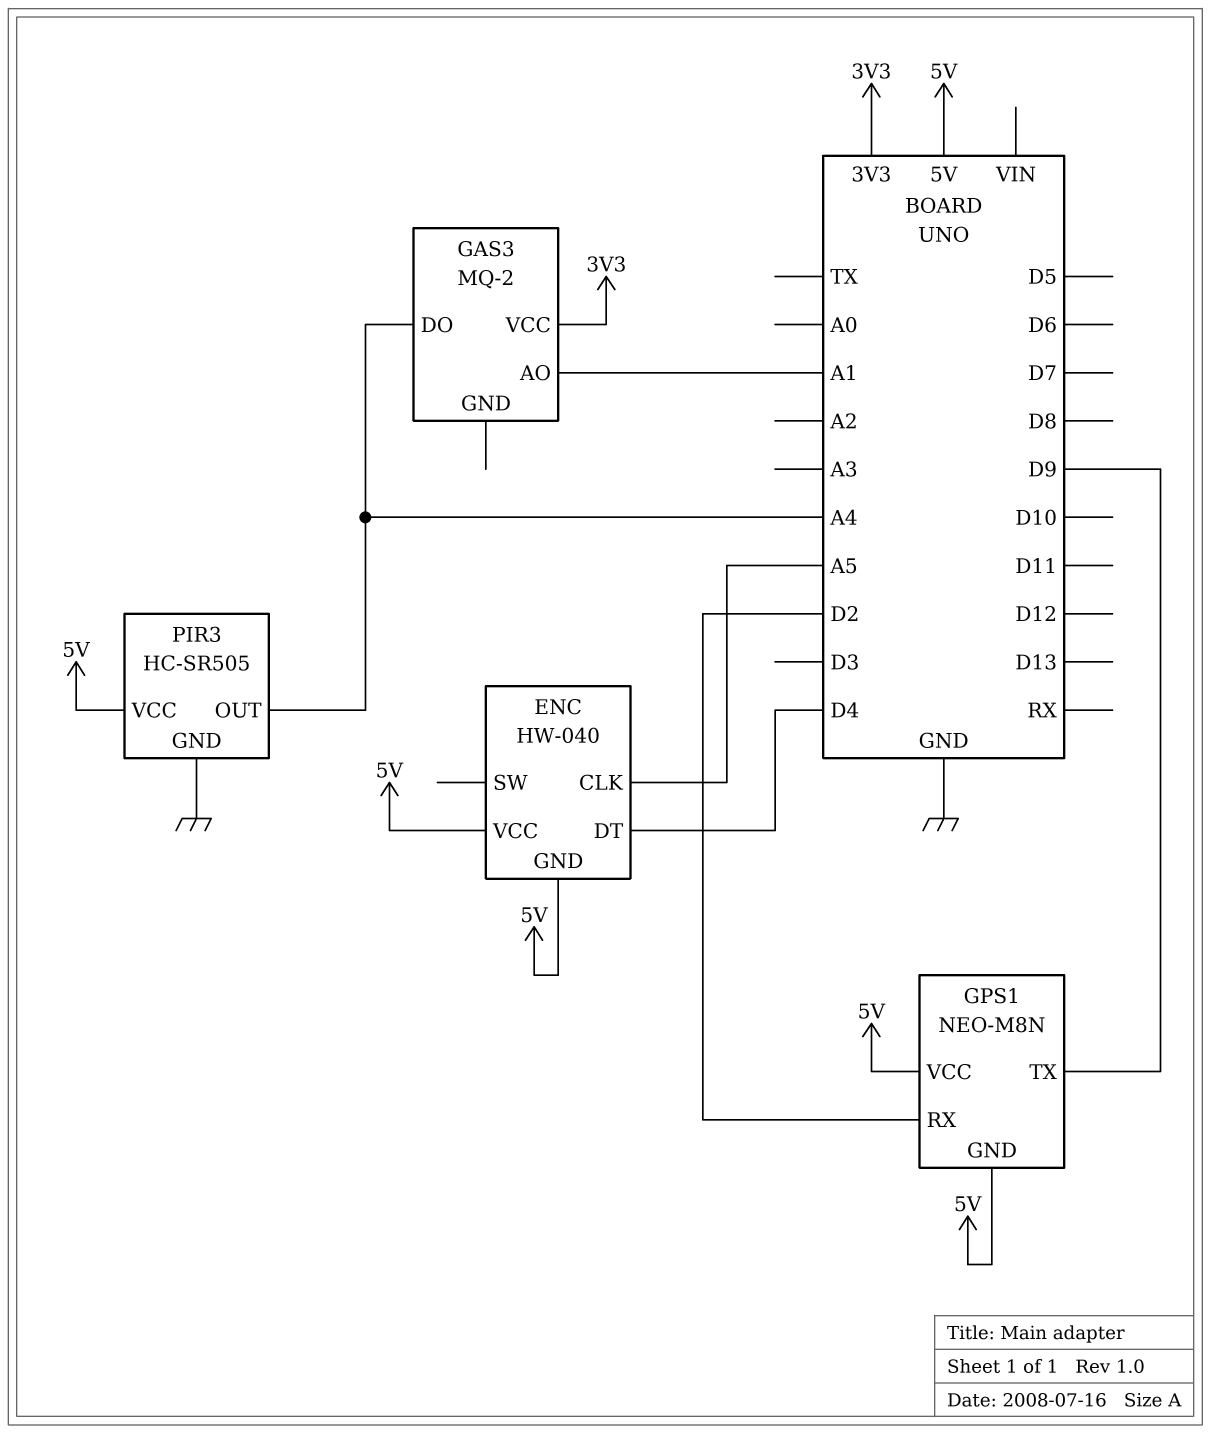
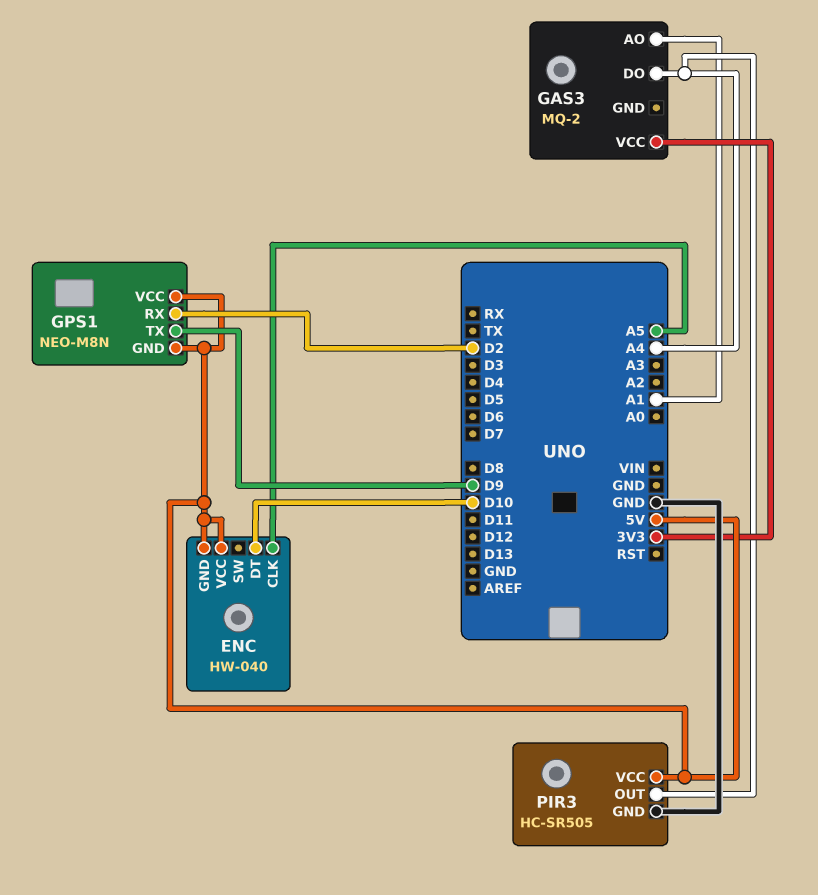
ENC pin DT: D4 -> D10

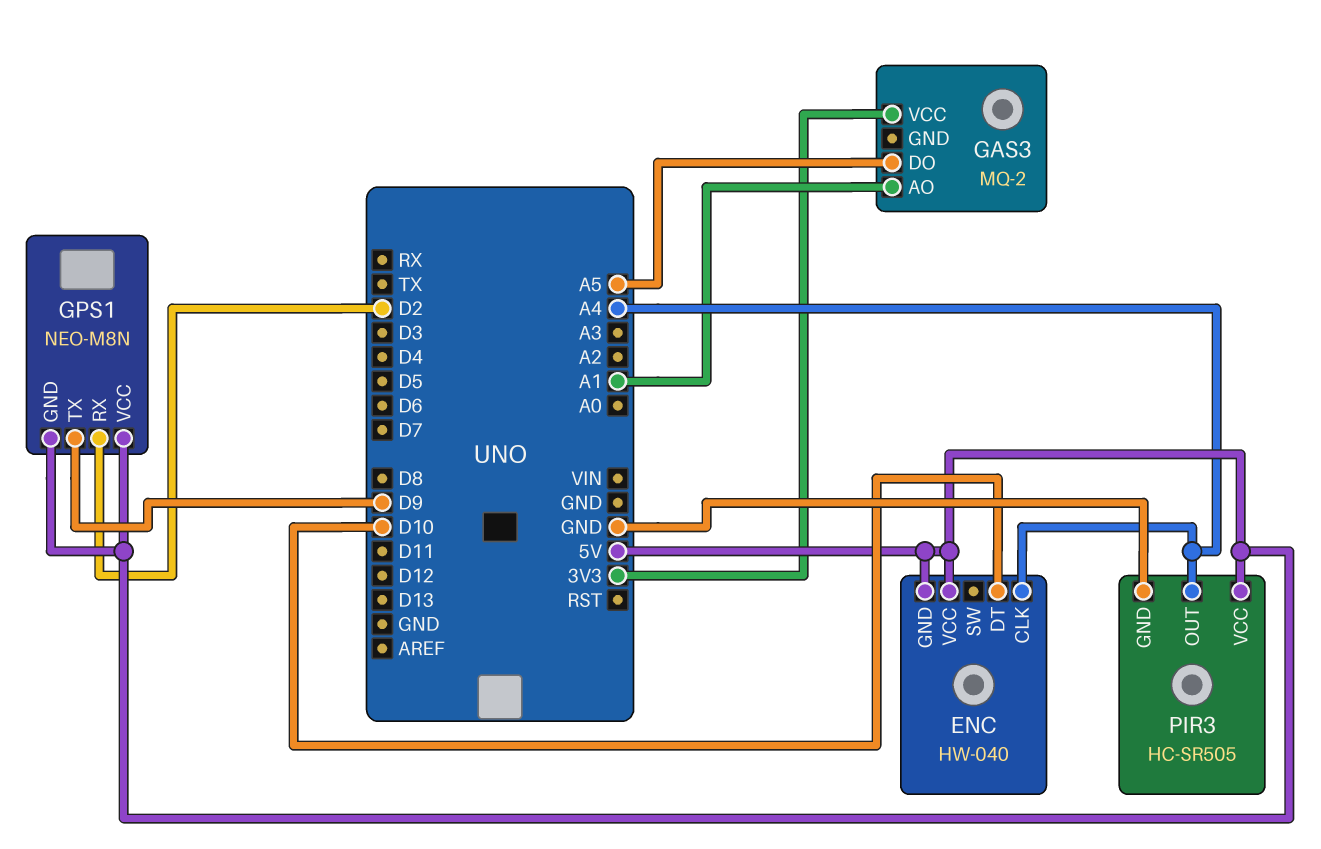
ENC pin CLK: A5 -> A4
GAS3 pin DO: A4 -> A5

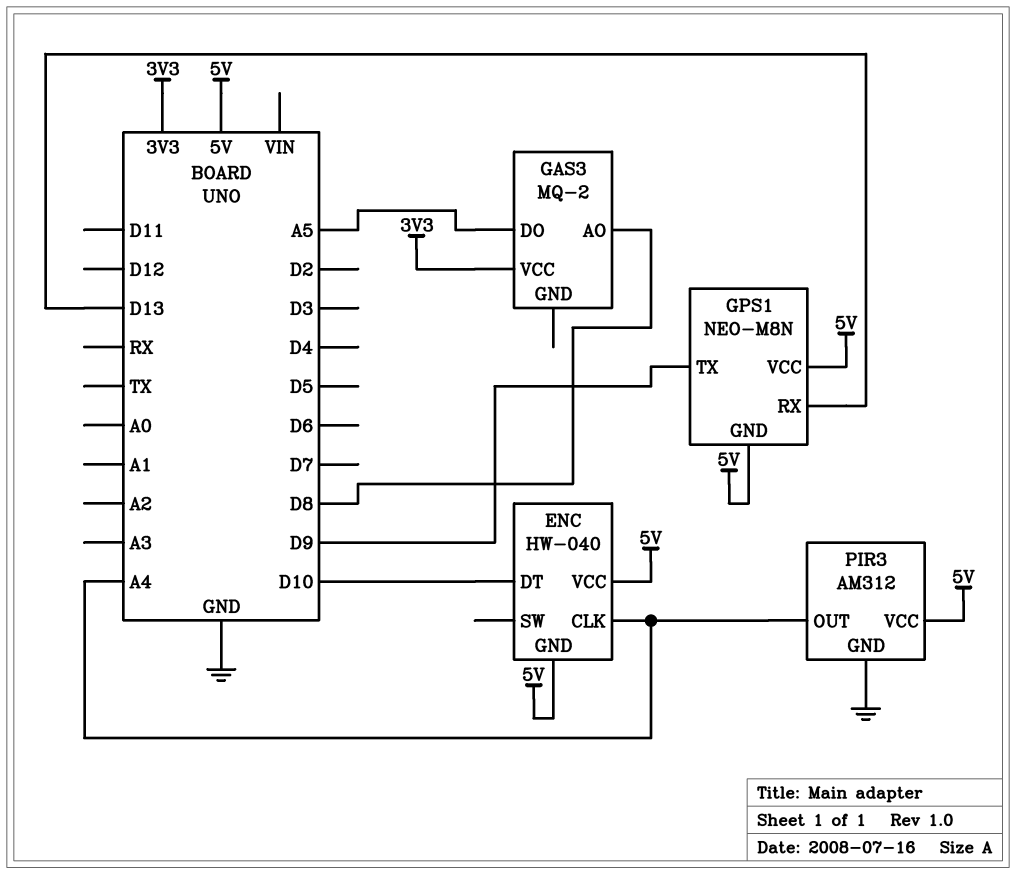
GAS3 pin AO: A1 -> D8
GPS1 pin RX: D2 -> D13
PIR3: HC-SR505 -> AM312

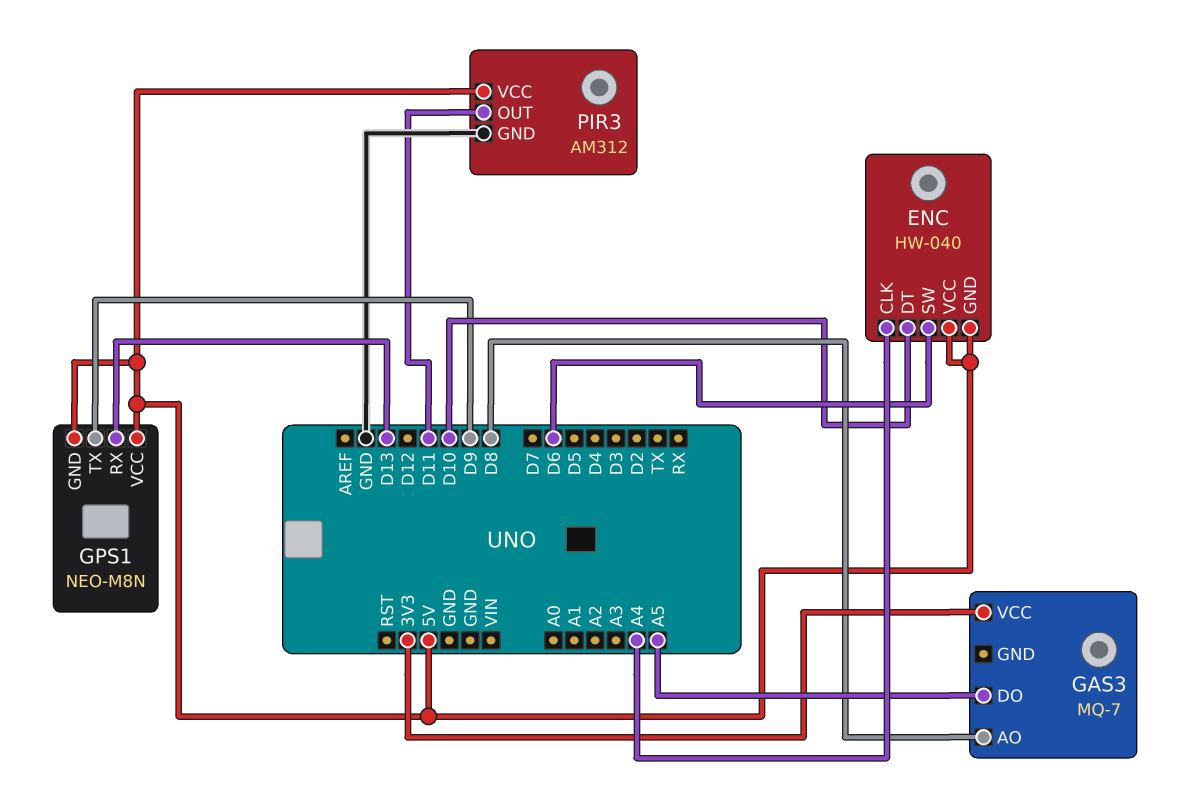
ENC pin SW: none -> D6
GAS3: MQ-2 -> MQ-7
PIR3 pin OUT: A4 -> D11

